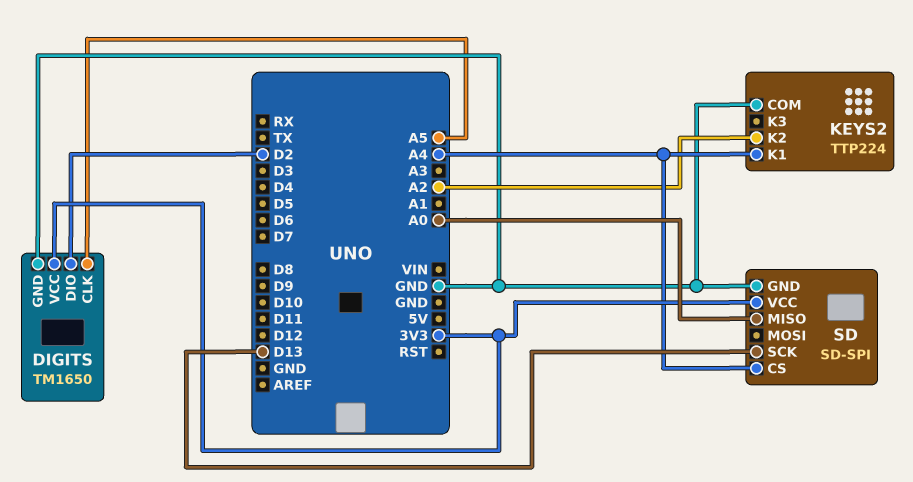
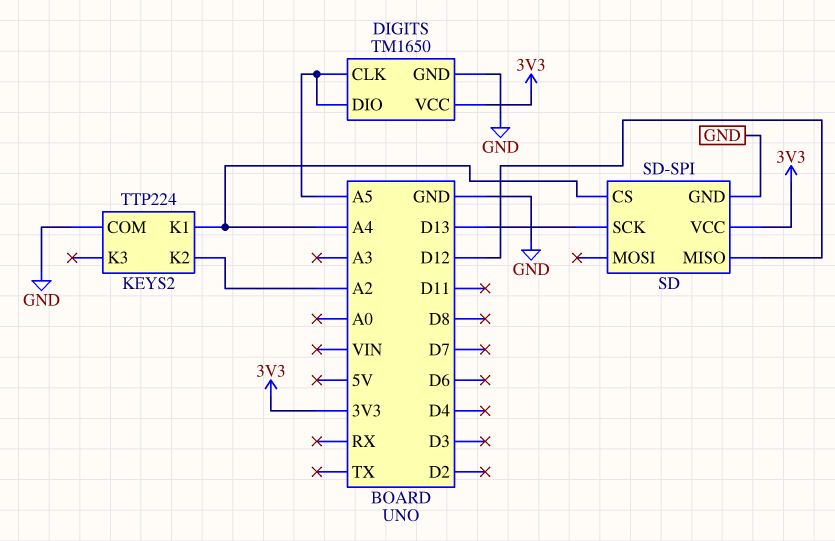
DIGITS pin DIO: D2 -> A5
SD pin MISO: A0 -> D12

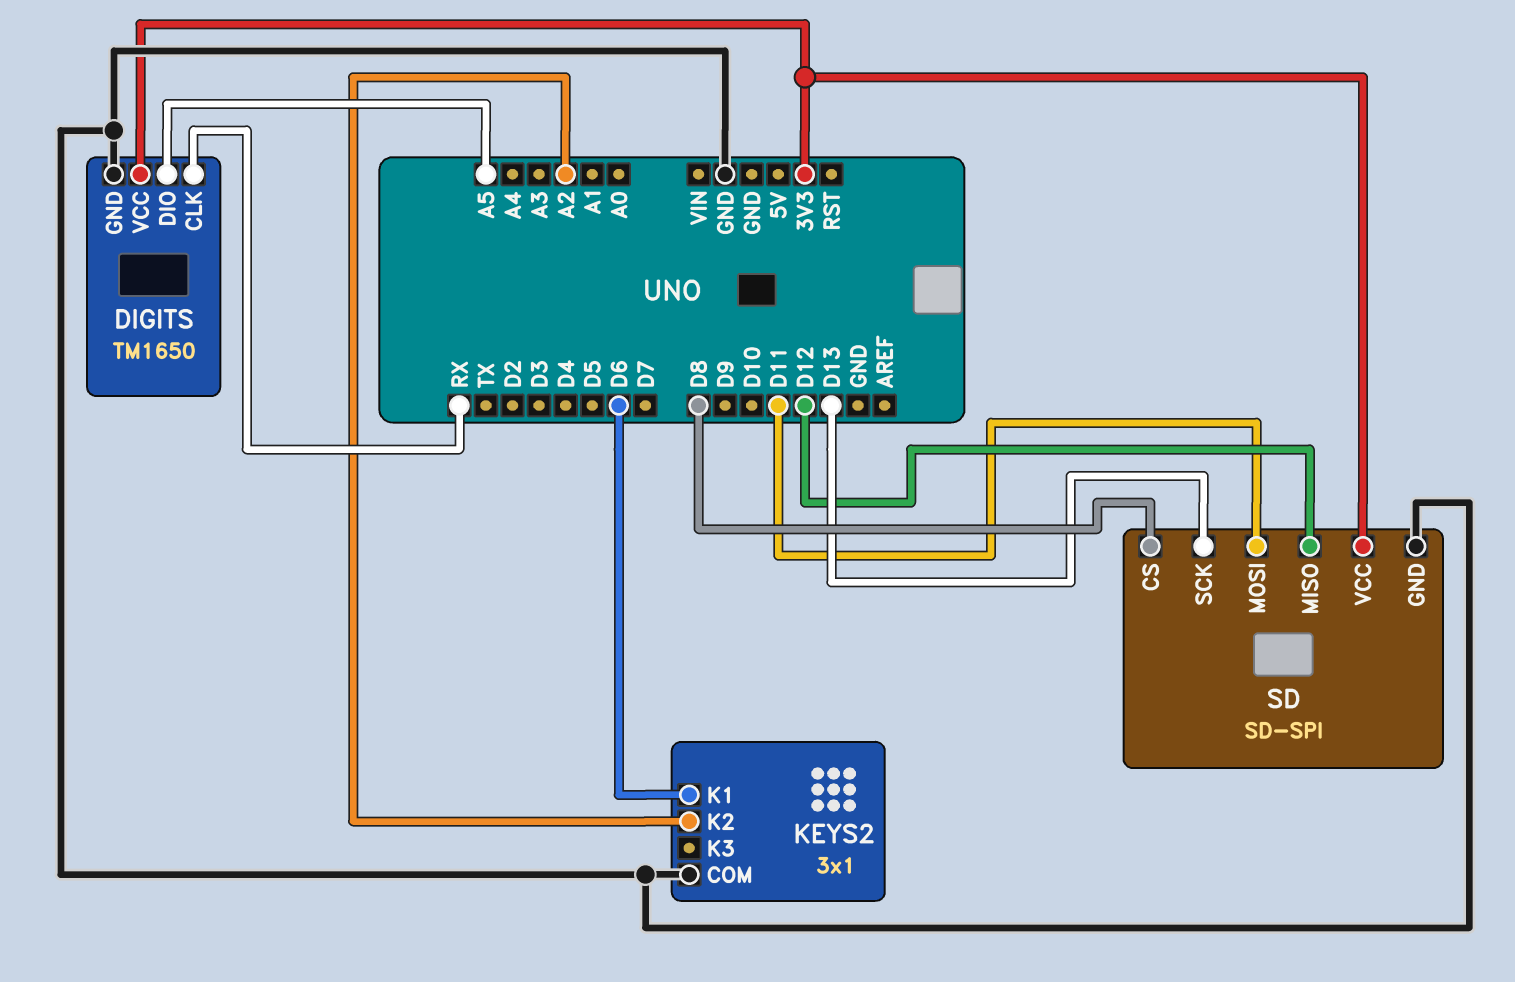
DIGITS pin CLK: A5 -> RX
KEYS2: TTP224 -> 3x1
KEYS2 pin K1: A4 -> D6
SD pin CS: A4 -> D8
SD pin MOSI: none -> D11

